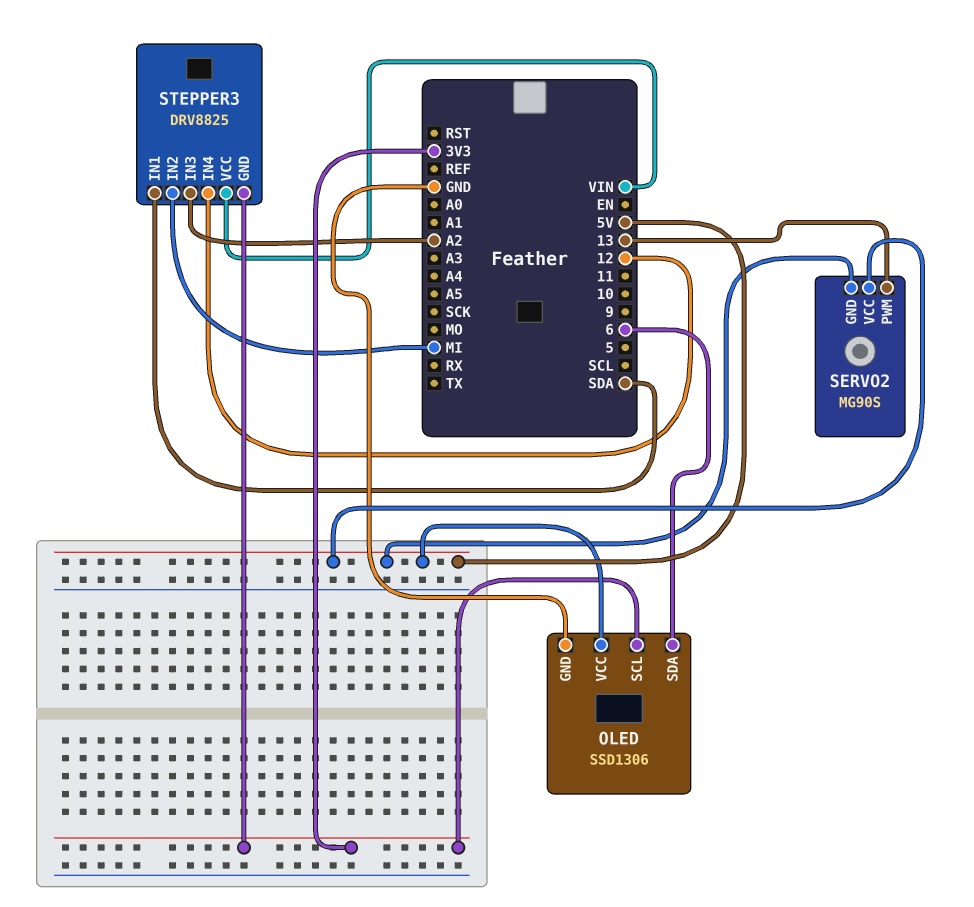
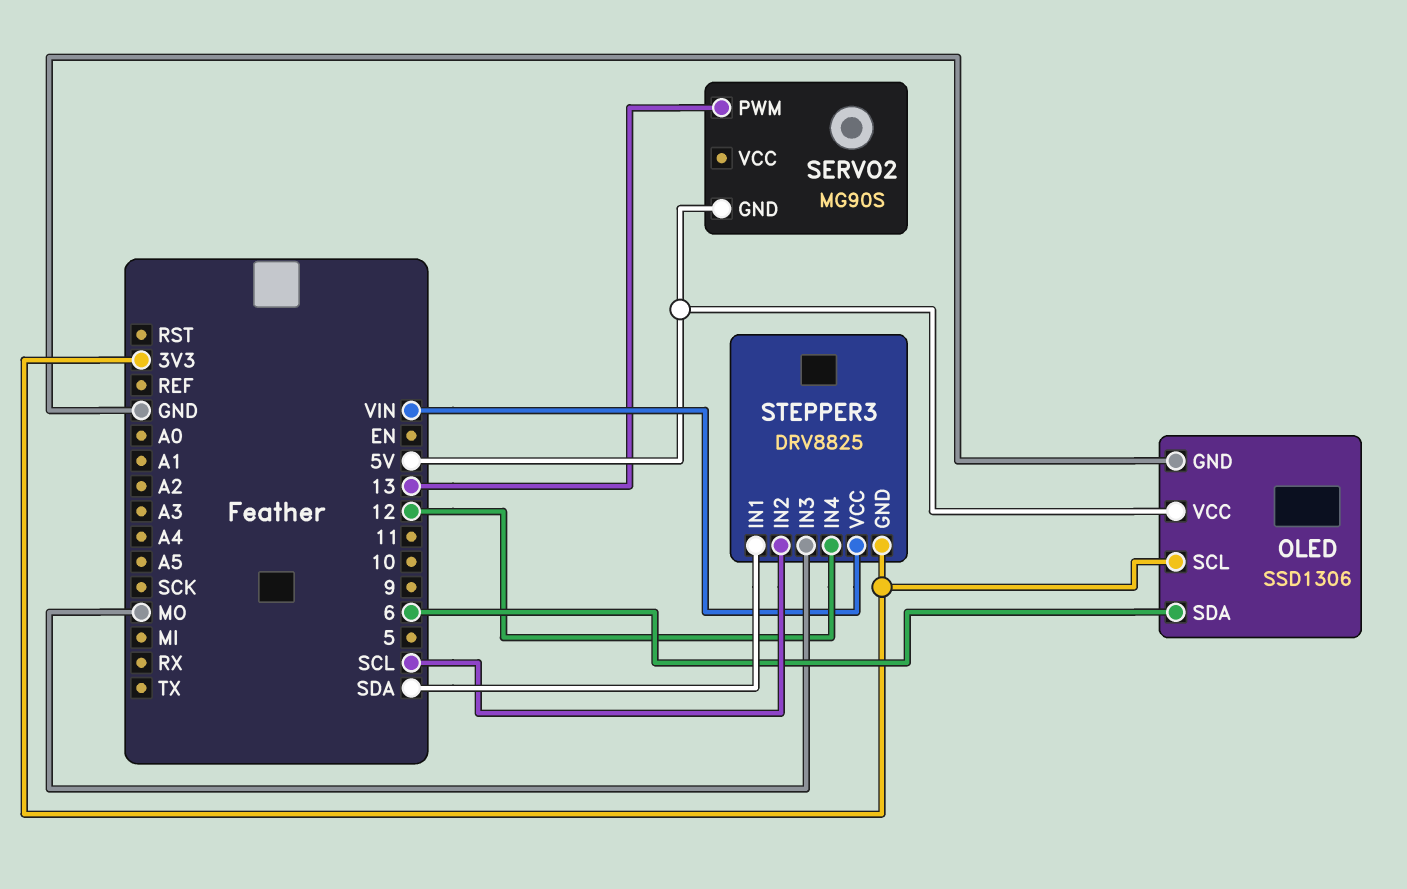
SERVO2 pin VCC: 5V -> none
STEPPER3 pin IN2: MI -> SCL
STEPPER3 pin IN3: A2 -> MO

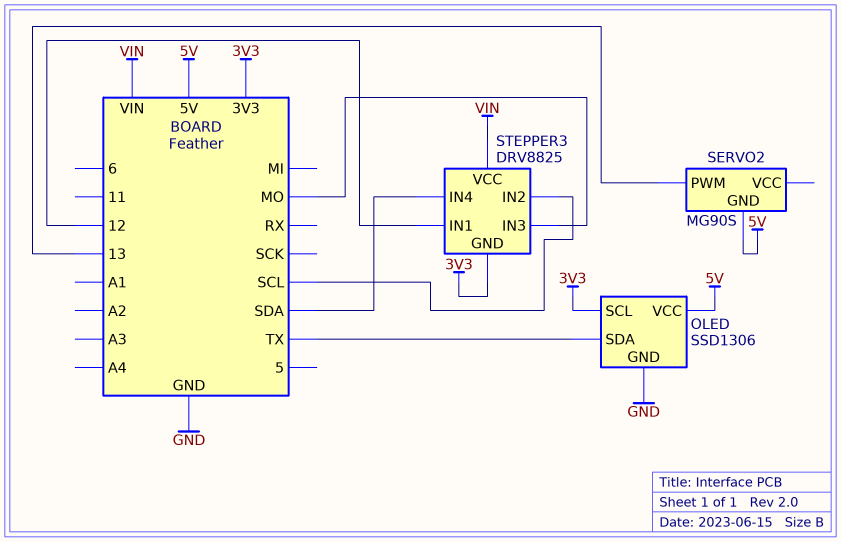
OLED pin SDA: 6 -> TX
STEPPER3 pin IN1: SDA -> 12
STEPPER3 pin IN4: 12 -> SDA

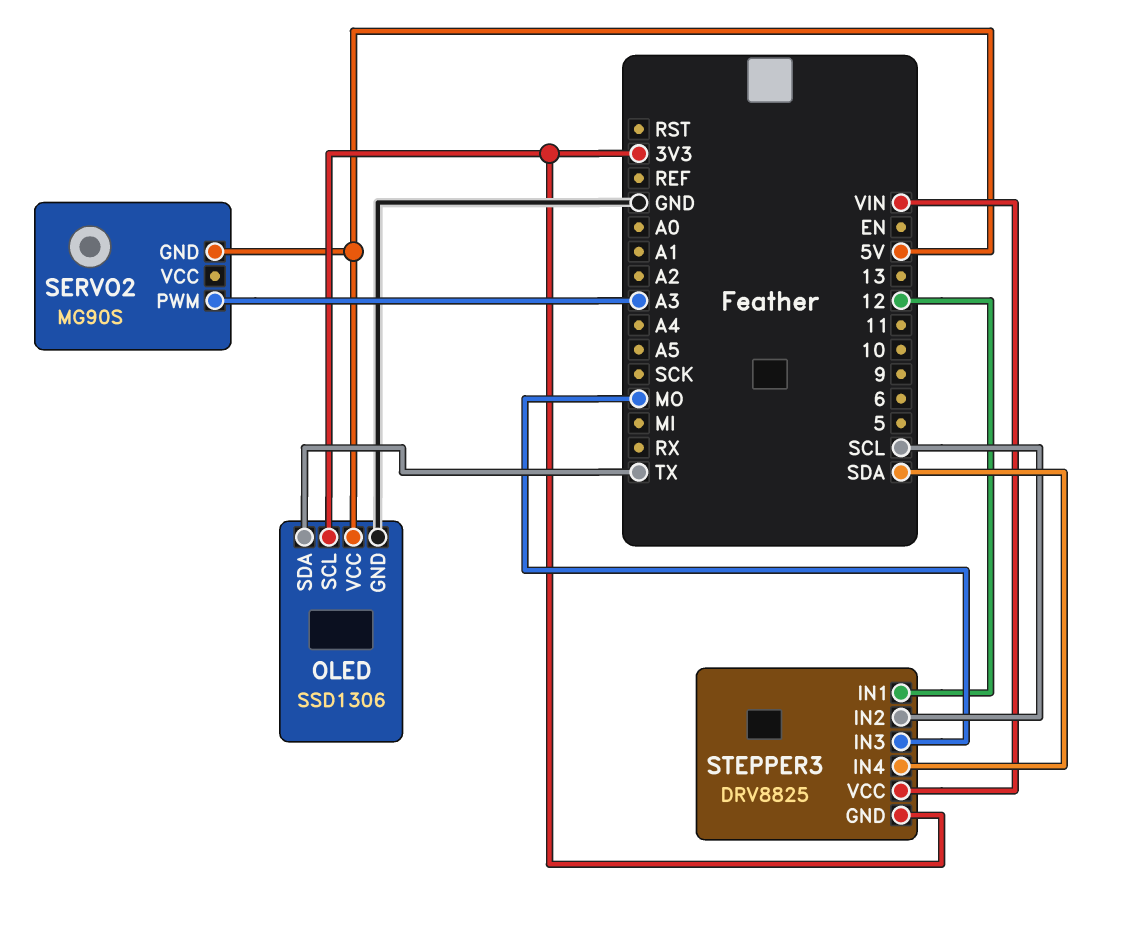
SERVO2 pin PWM: 13 -> A3

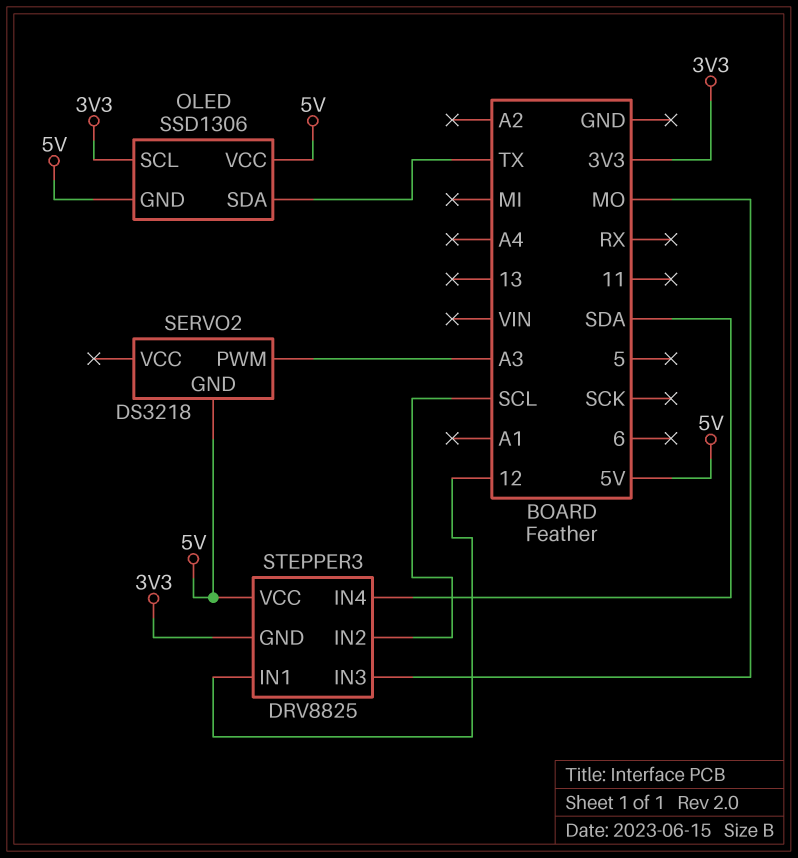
OLED pin GND: GND -> 5V
SERVO2: MG90S -> DS3218
STEPPER3 pin VCC: VIN -> 5V

